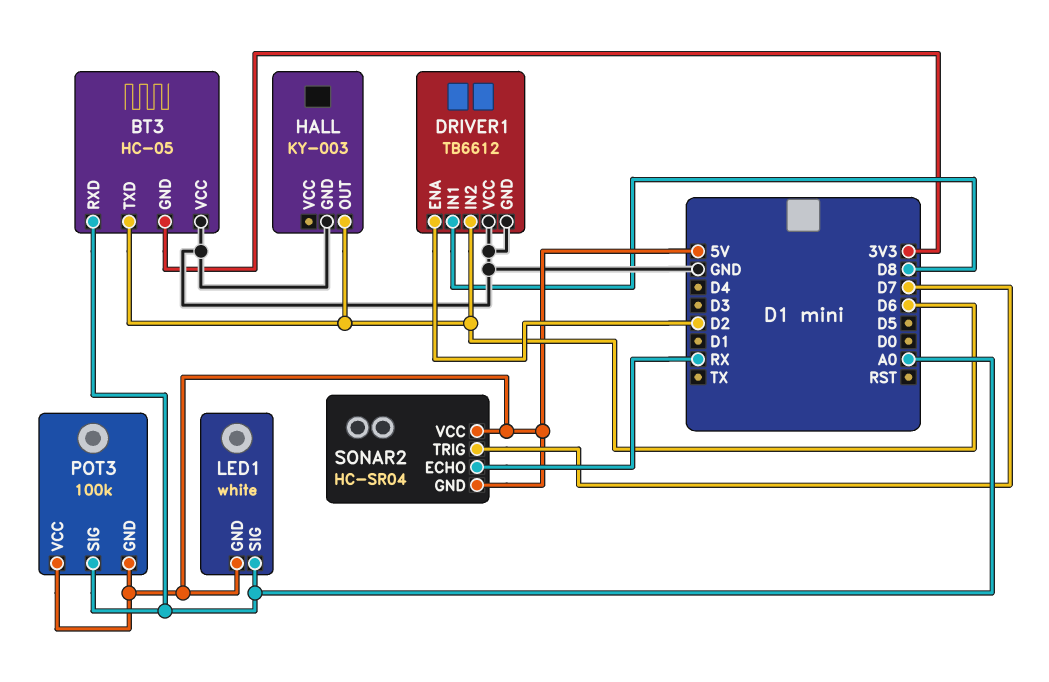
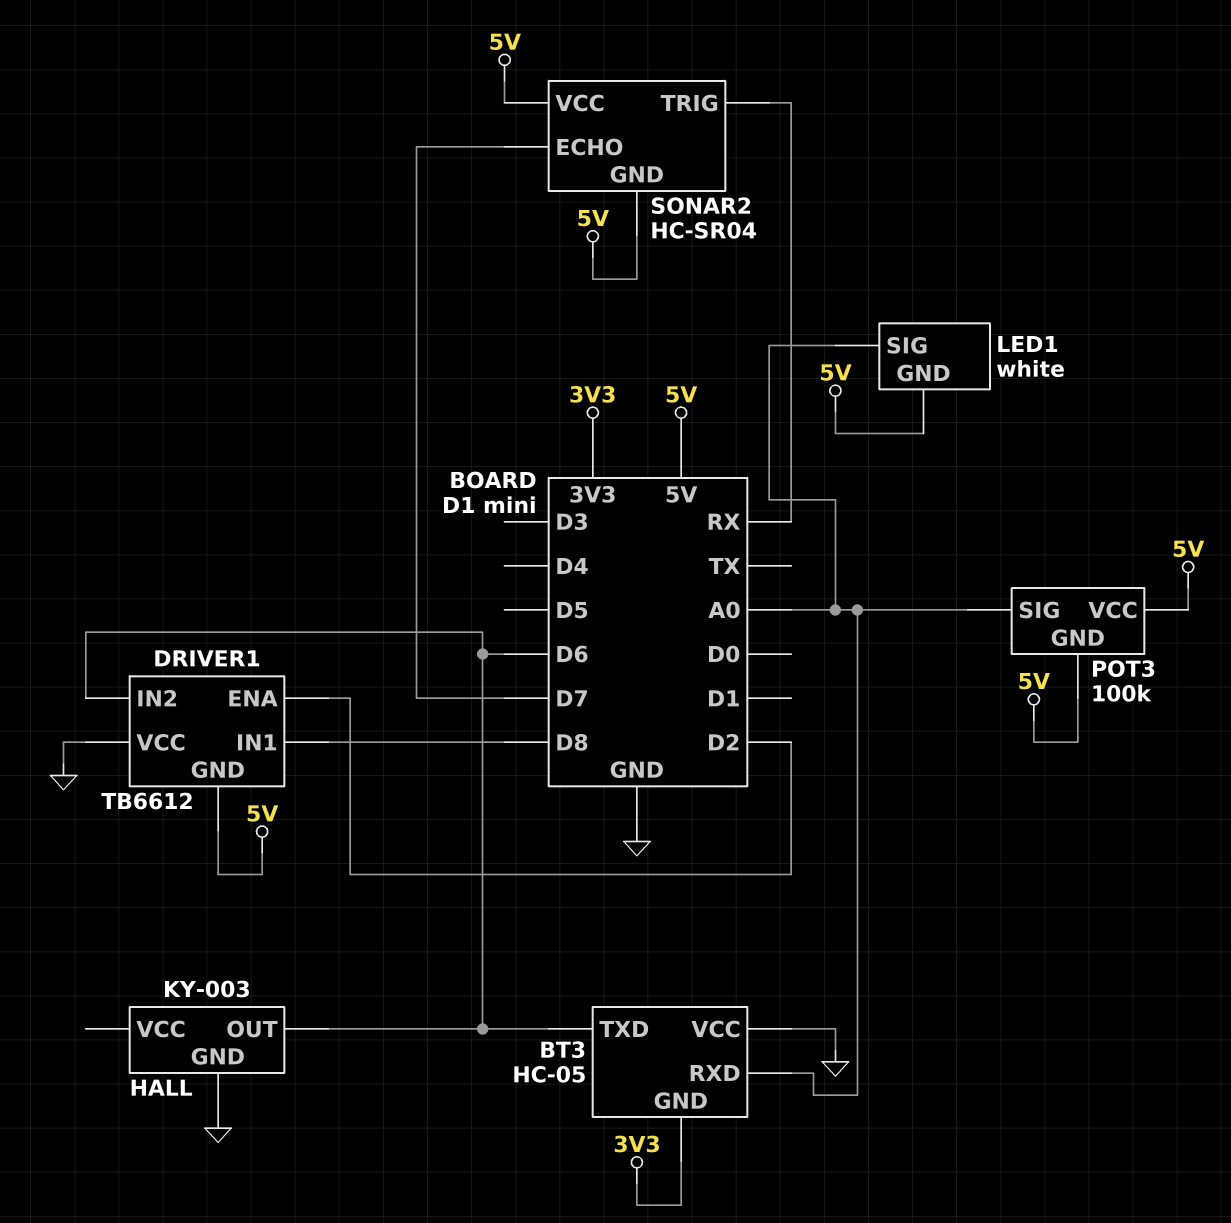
DRIVER1 pin GND: GND -> 5V
SONAR2 pin ECHO: RX -> D7
SONAR2 pin TRIG: D7 -> RX

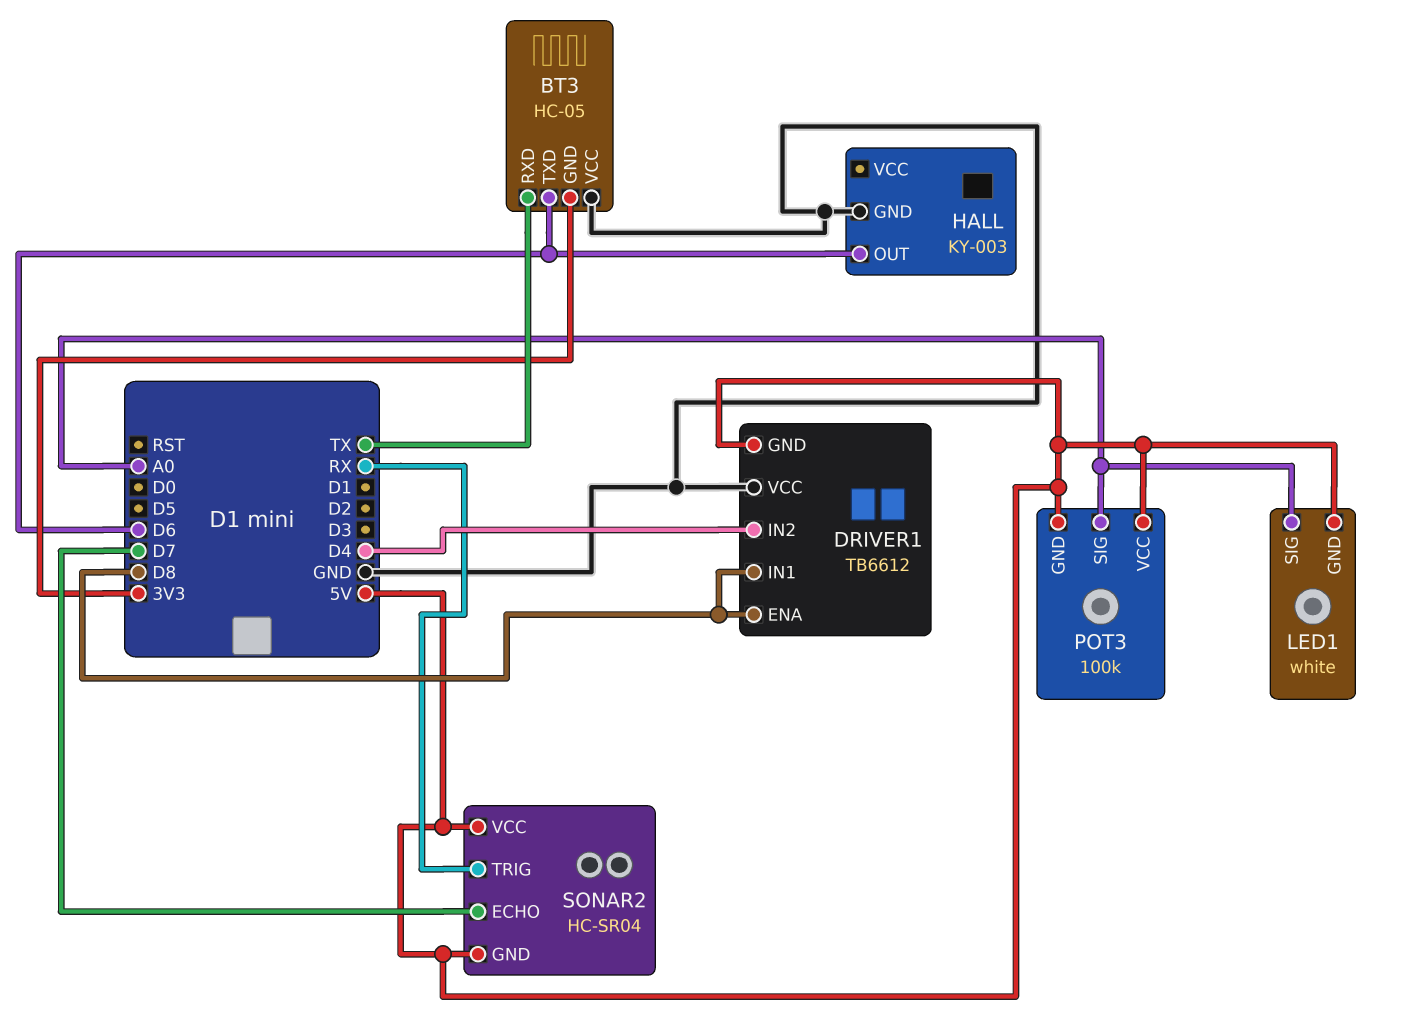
BT3 pin RXD: A0 -> TX
DRIVER1 pin ENA: D2 -> D8
DRIVER1 pin IN2: D6 -> D4

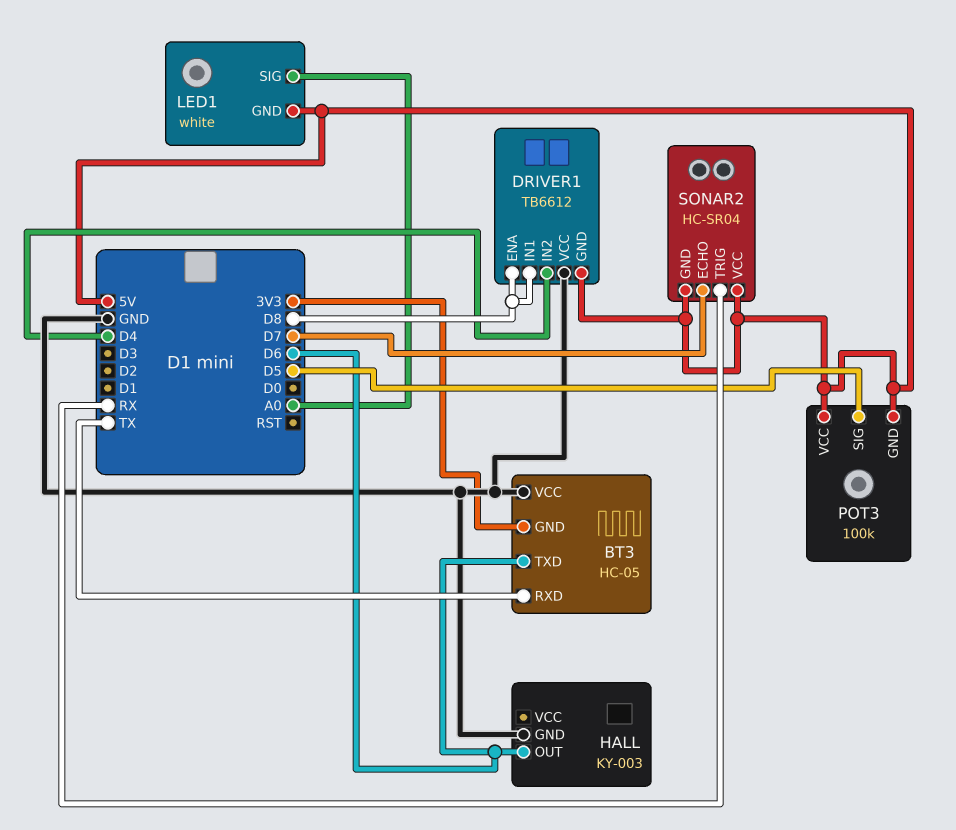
POT3 pin SIG: A0 -> D5

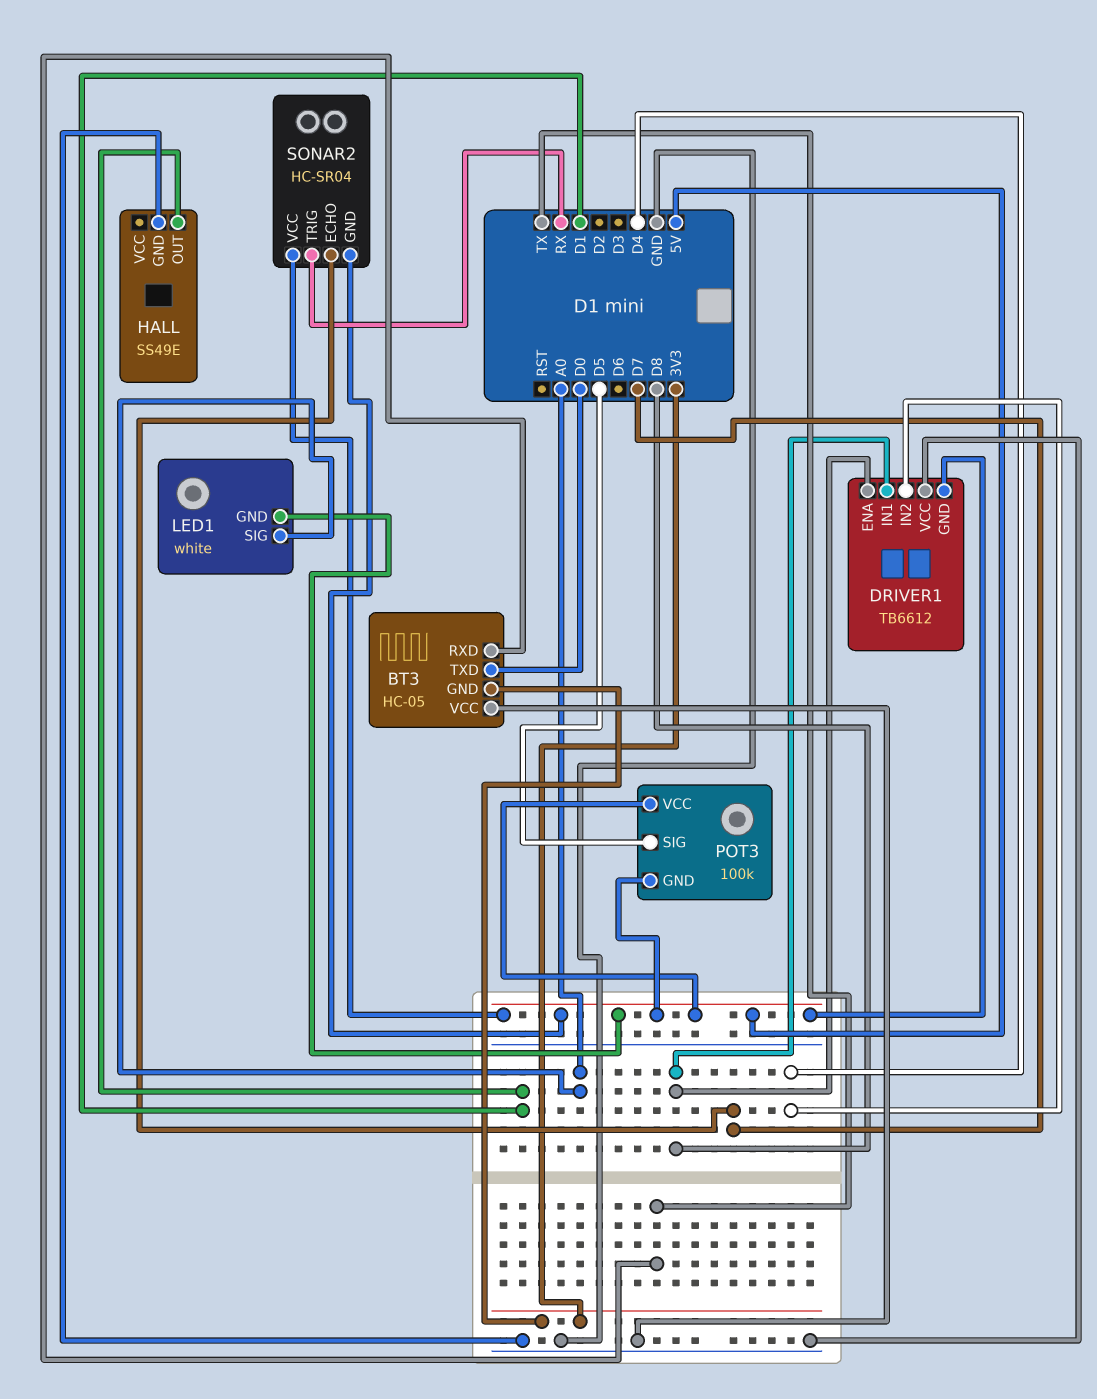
BT3 pin TXD: D6 -> D0
HALL: KY-003 -> SS49E
HALL pin OUT: D6 -> D1

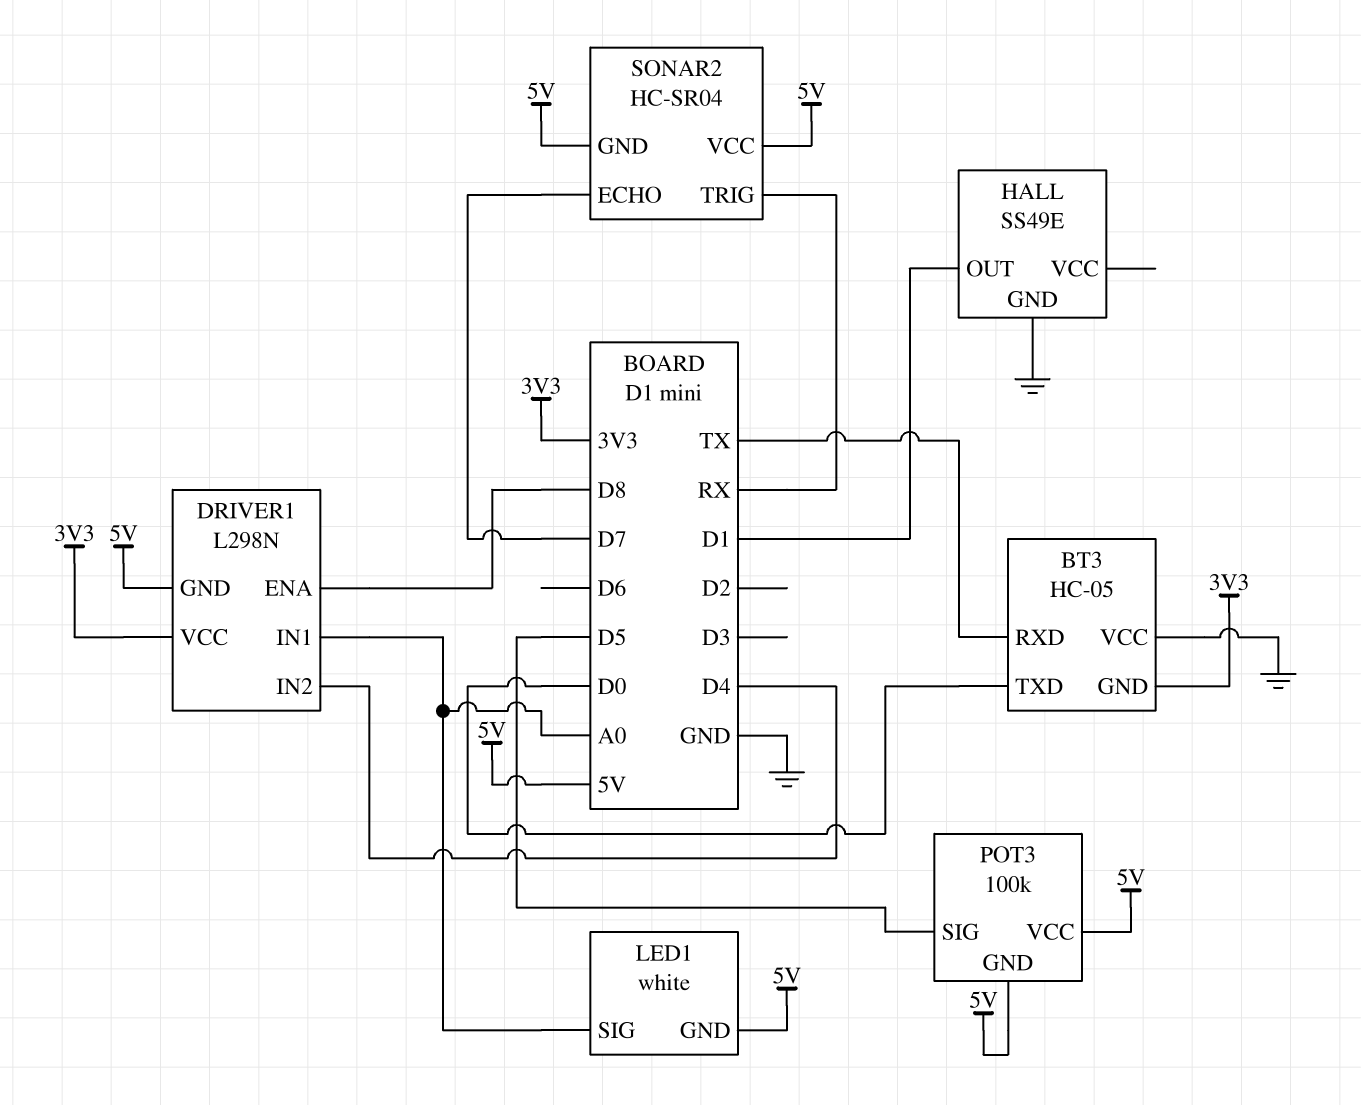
DRIVER1: TB6612 -> L298N
DRIVER1 pin IN1: D8 -> A0
DRIVER1 pin VCC: GND -> 3V3

